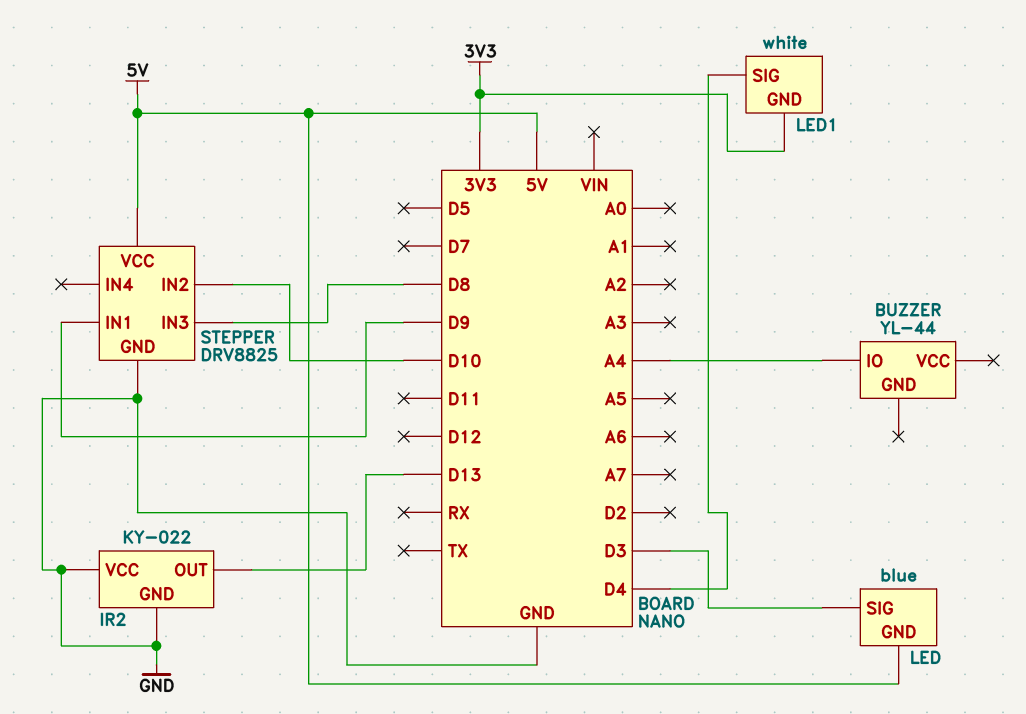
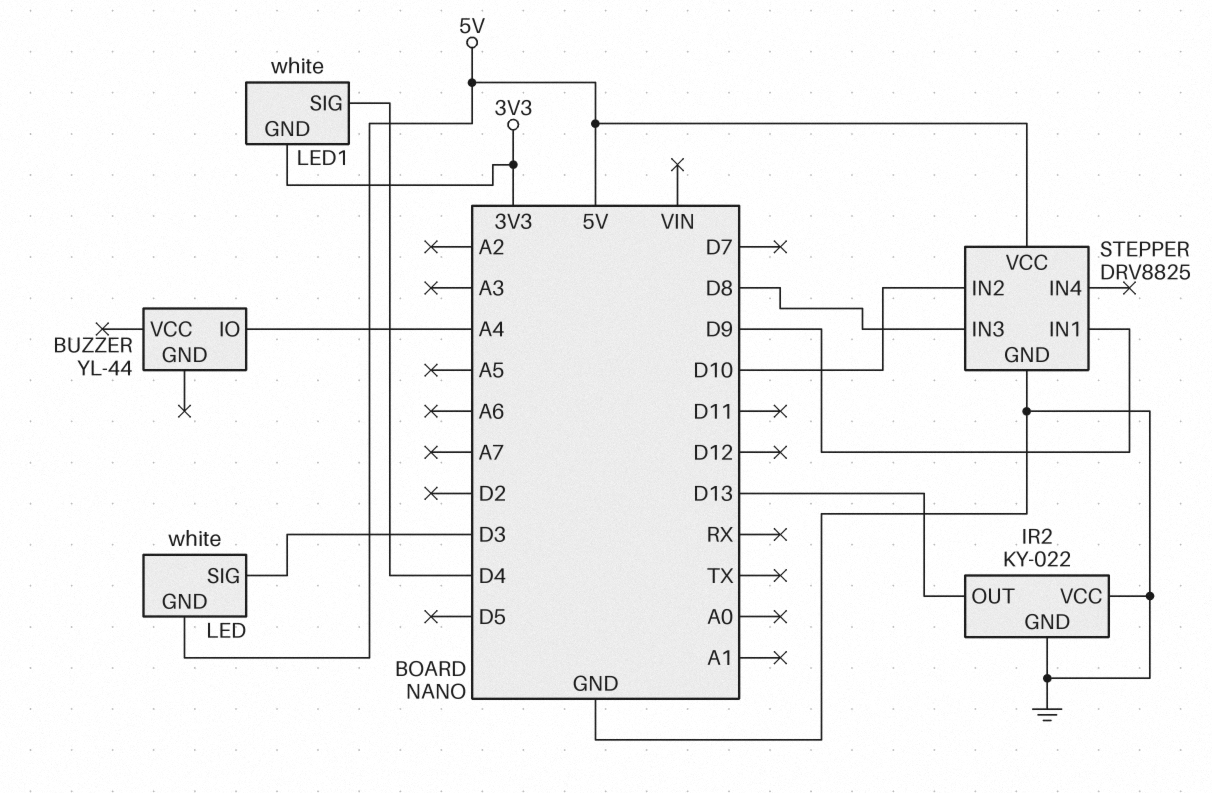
LED: blue -> white

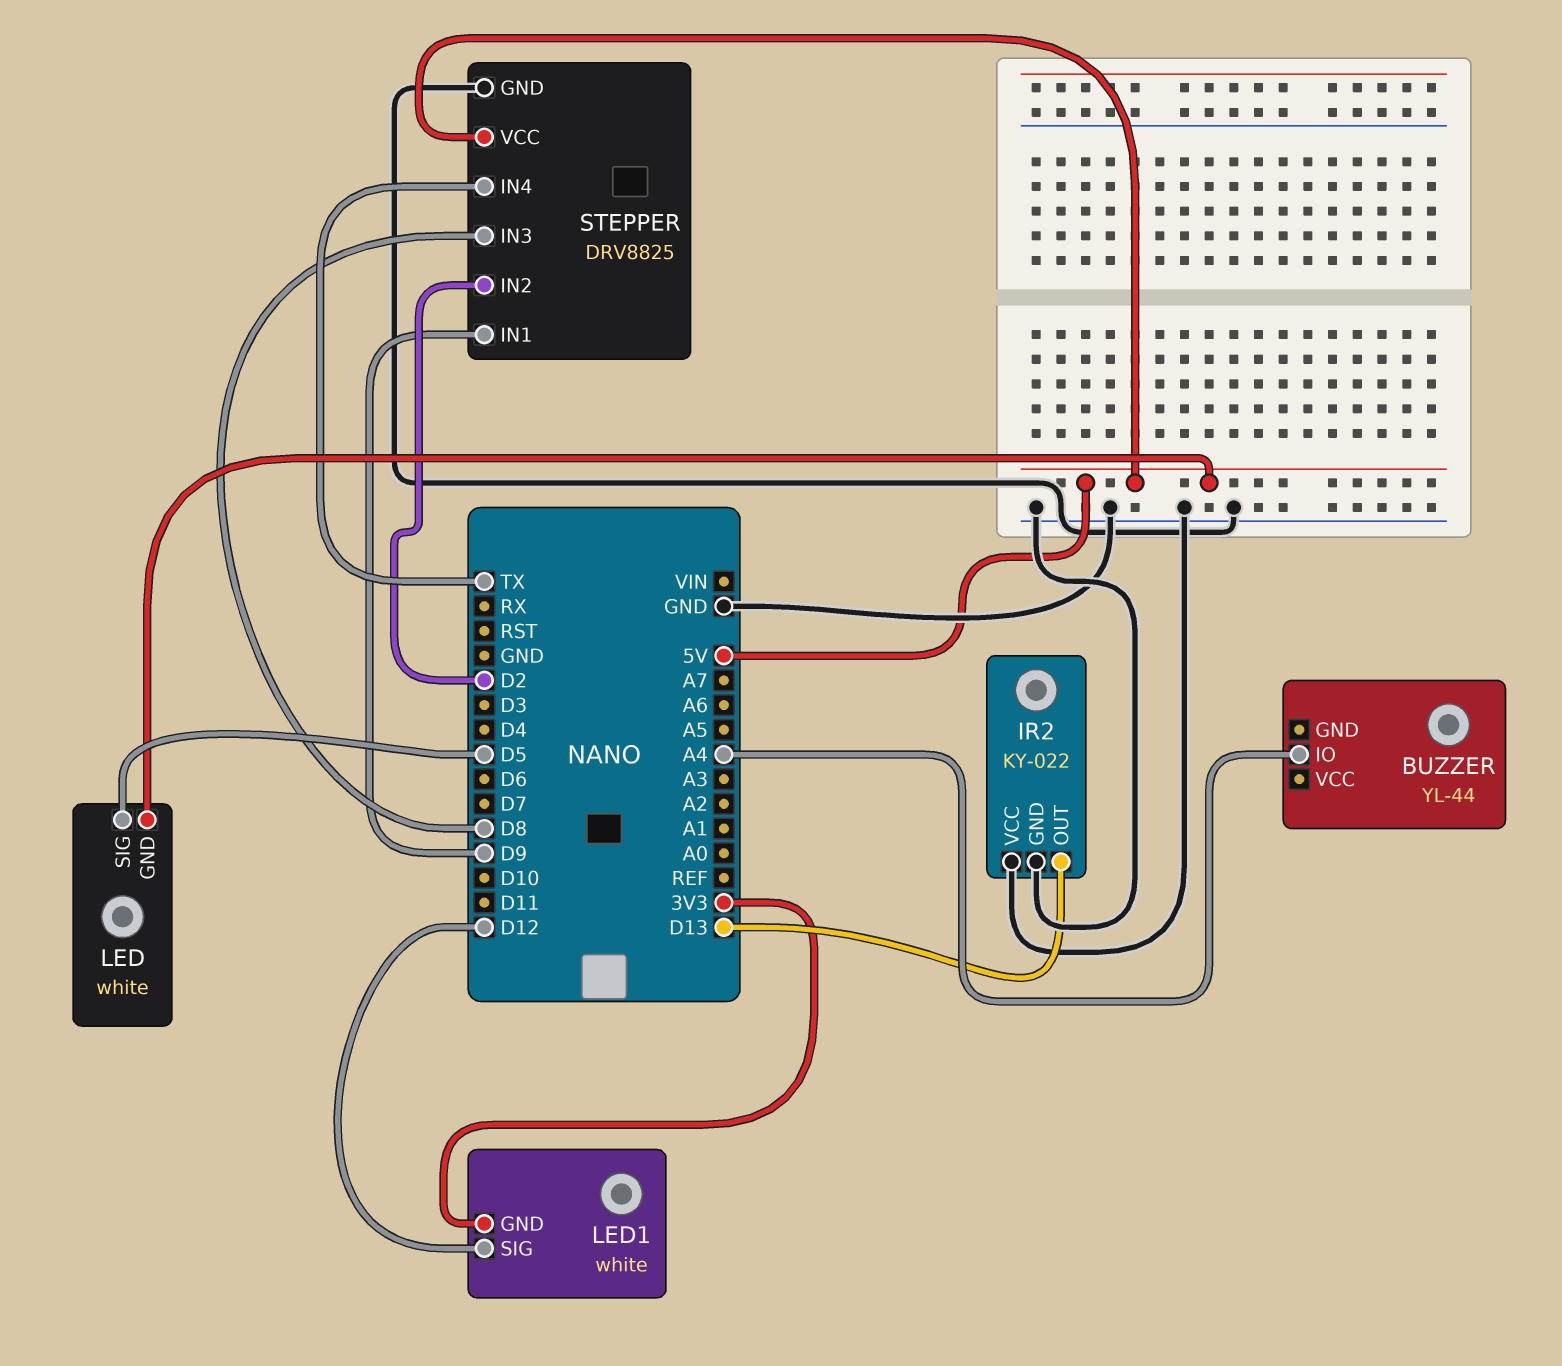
LED pin SIG: D3 -> D5
LED1 pin SIG: D4 -> D12
STEPPER pin IN2: D10 -> D2
STEPPER pin IN4: none -> TX

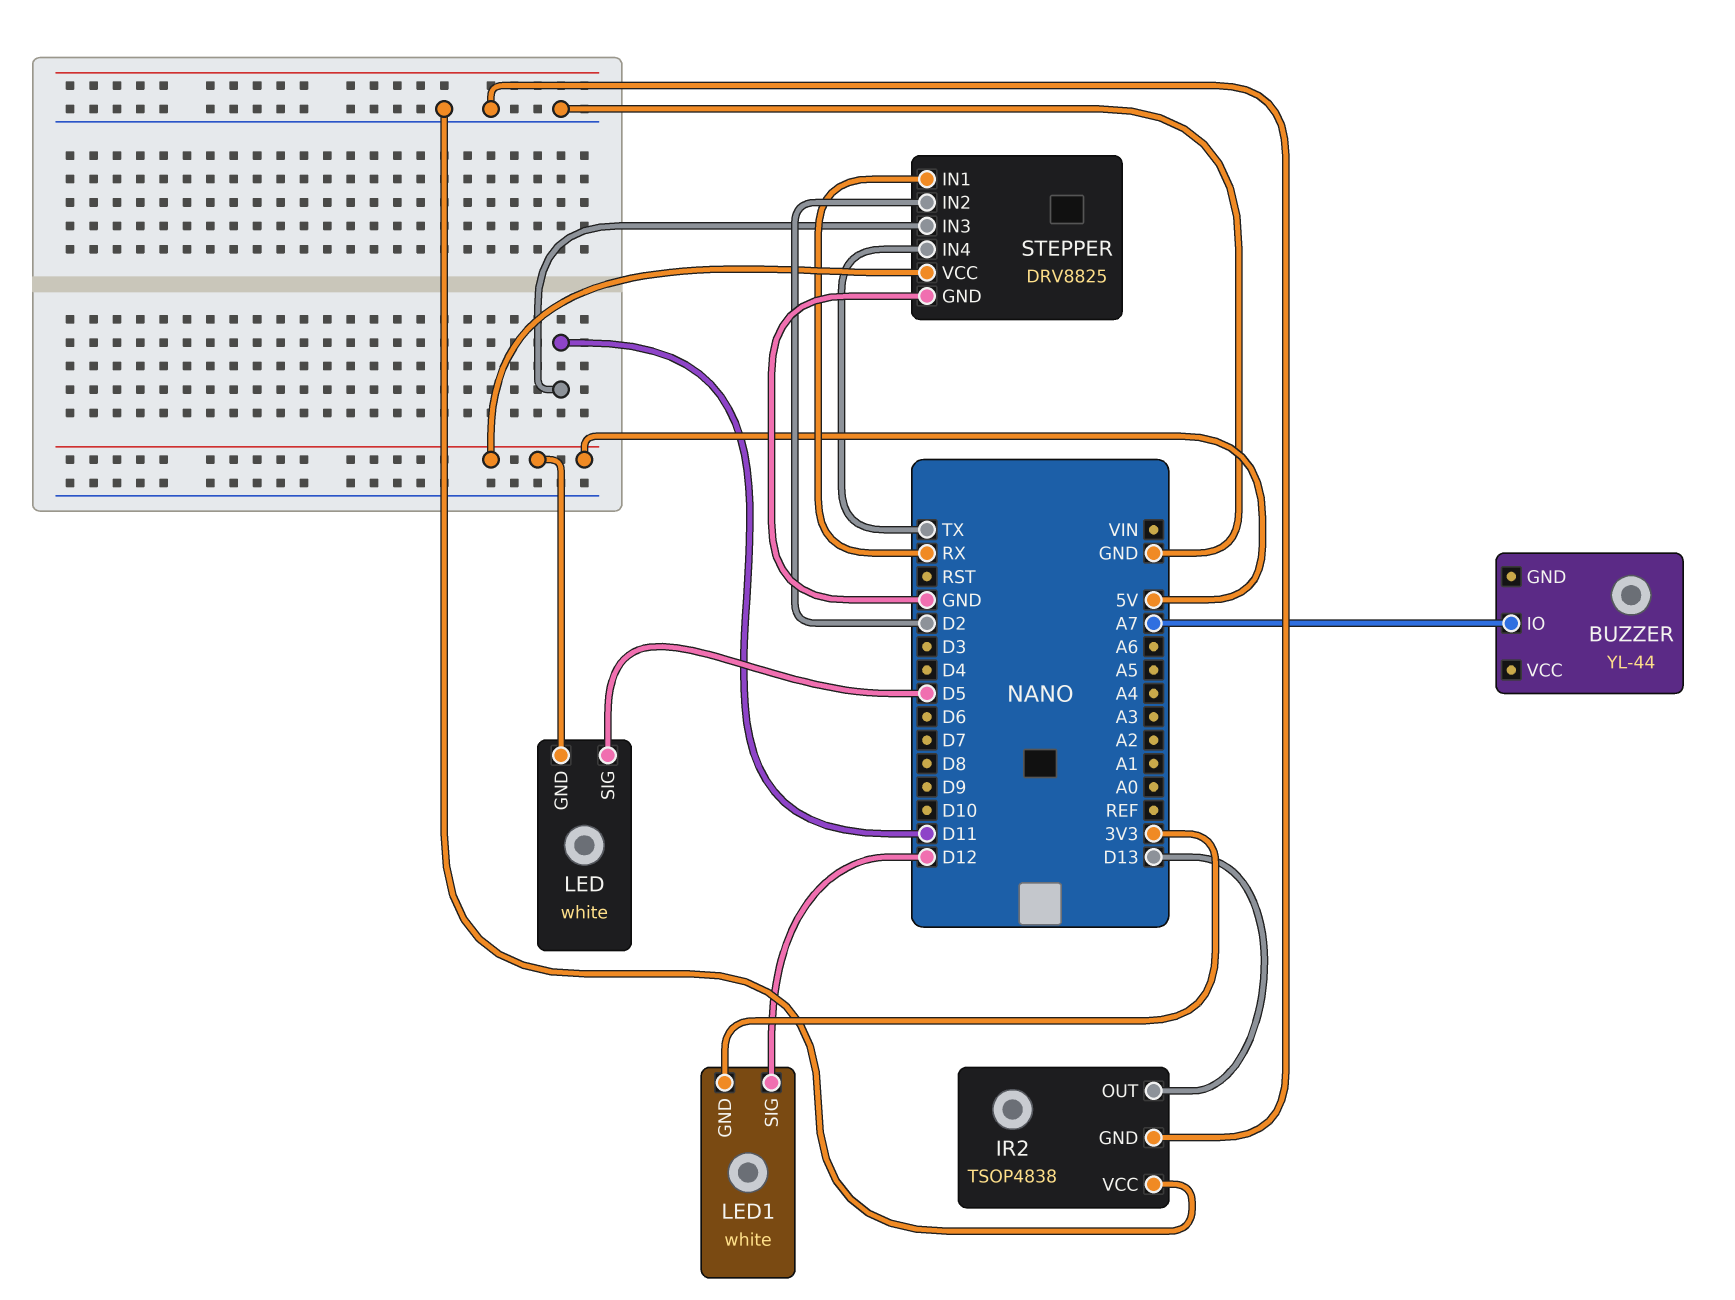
BUZZER pin IO: A4 -> A7
IR2: KY-022 -> TSOP4838
STEPPER pin IN1: D9 -> RX
STEPPER pin IN3: D8 -> D11

